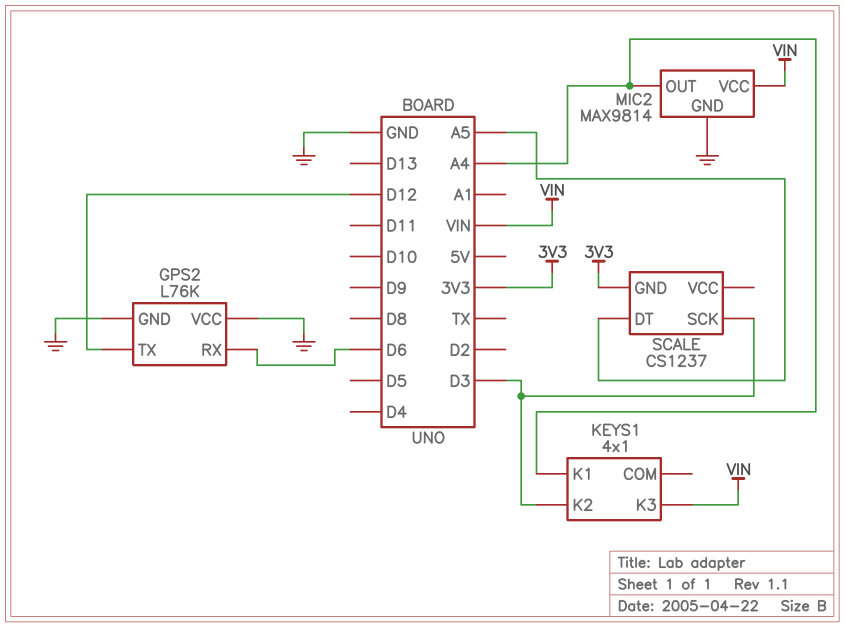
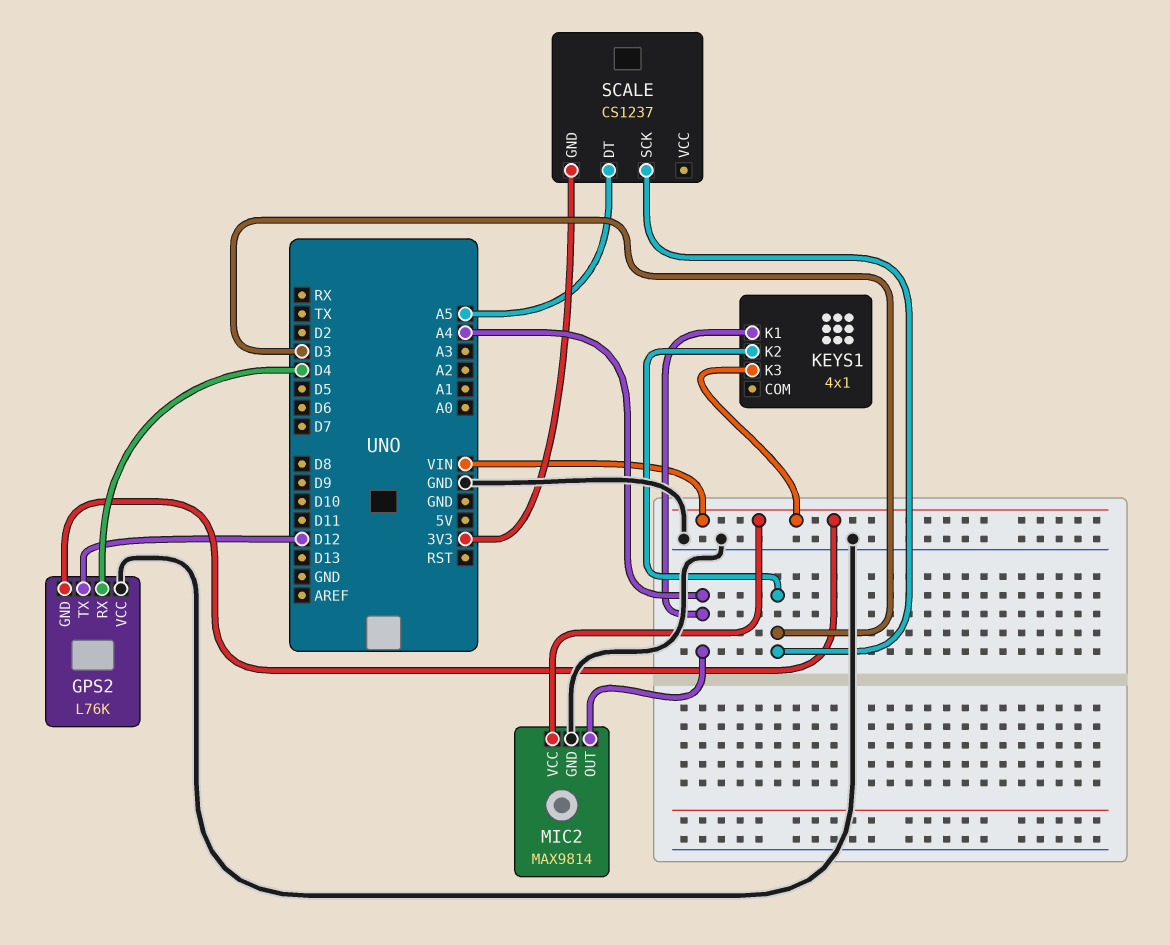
GPS2 pin GND: GND -> VIN
GPS2 pin RX: D6 -> D4

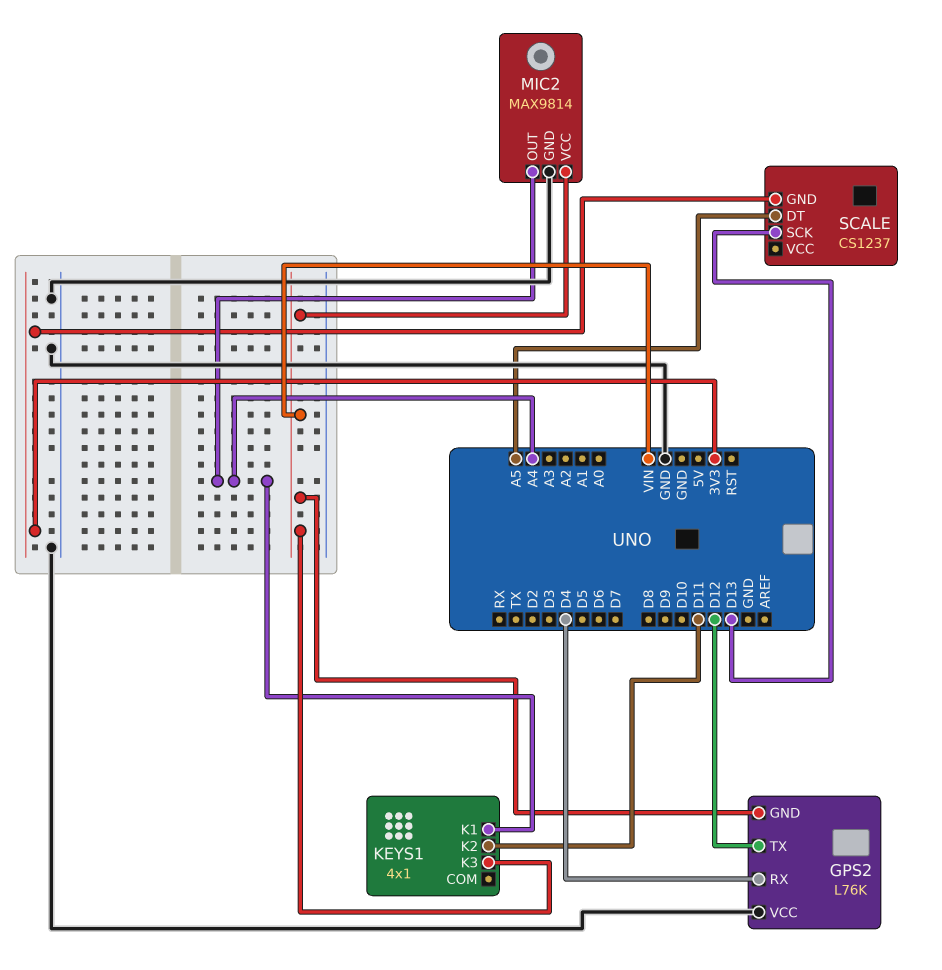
KEYS1 pin K2: D3 -> D11
SCALE pin SCK: D3 -> D13

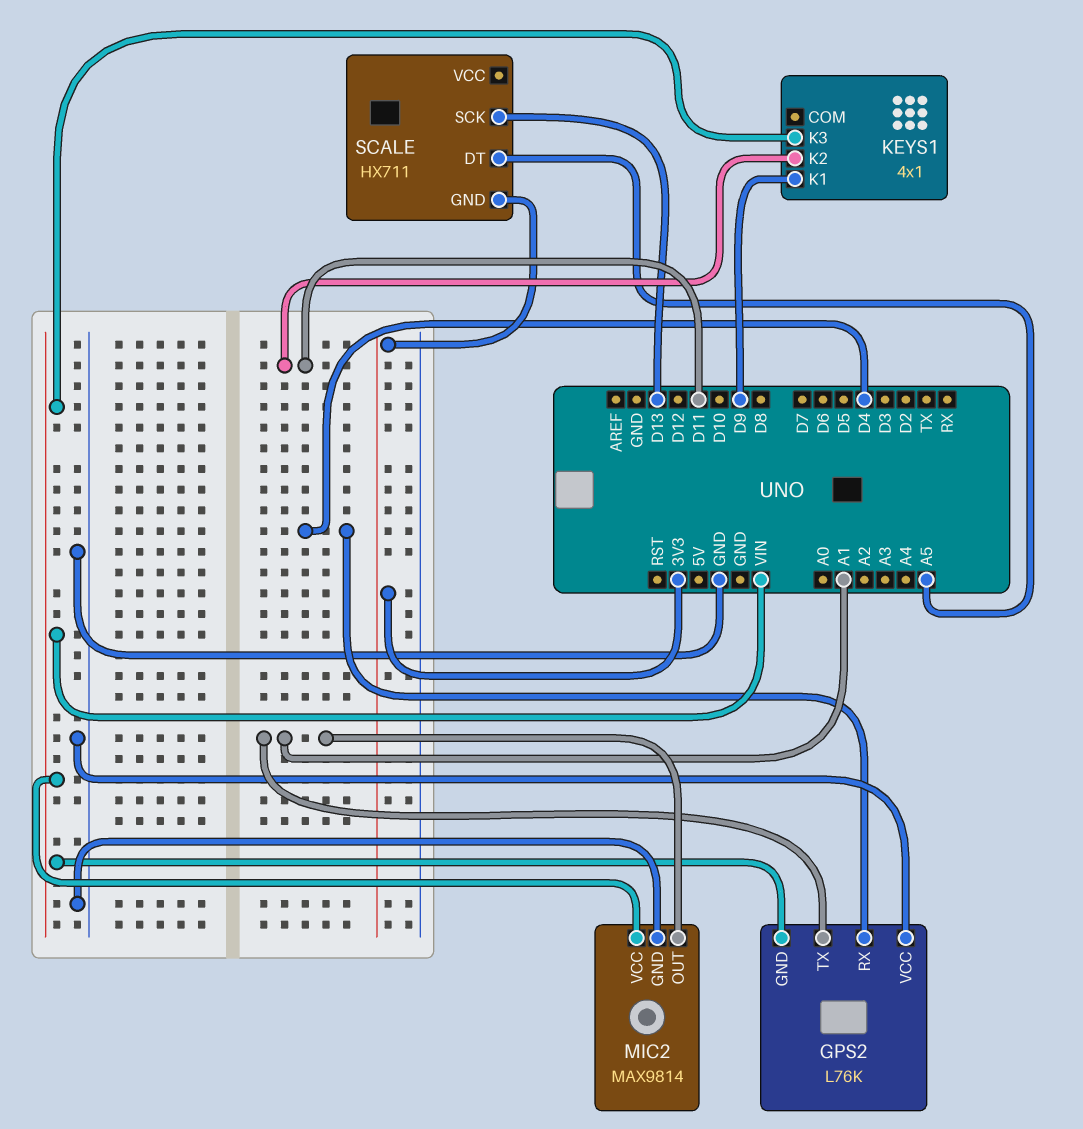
GPS2 pin TX: D12 -> A1
KEYS1 pin K1: A4 -> D9
MIC2 pin OUT: A4 -> A1
SCALE: CS1237 -> HX711

